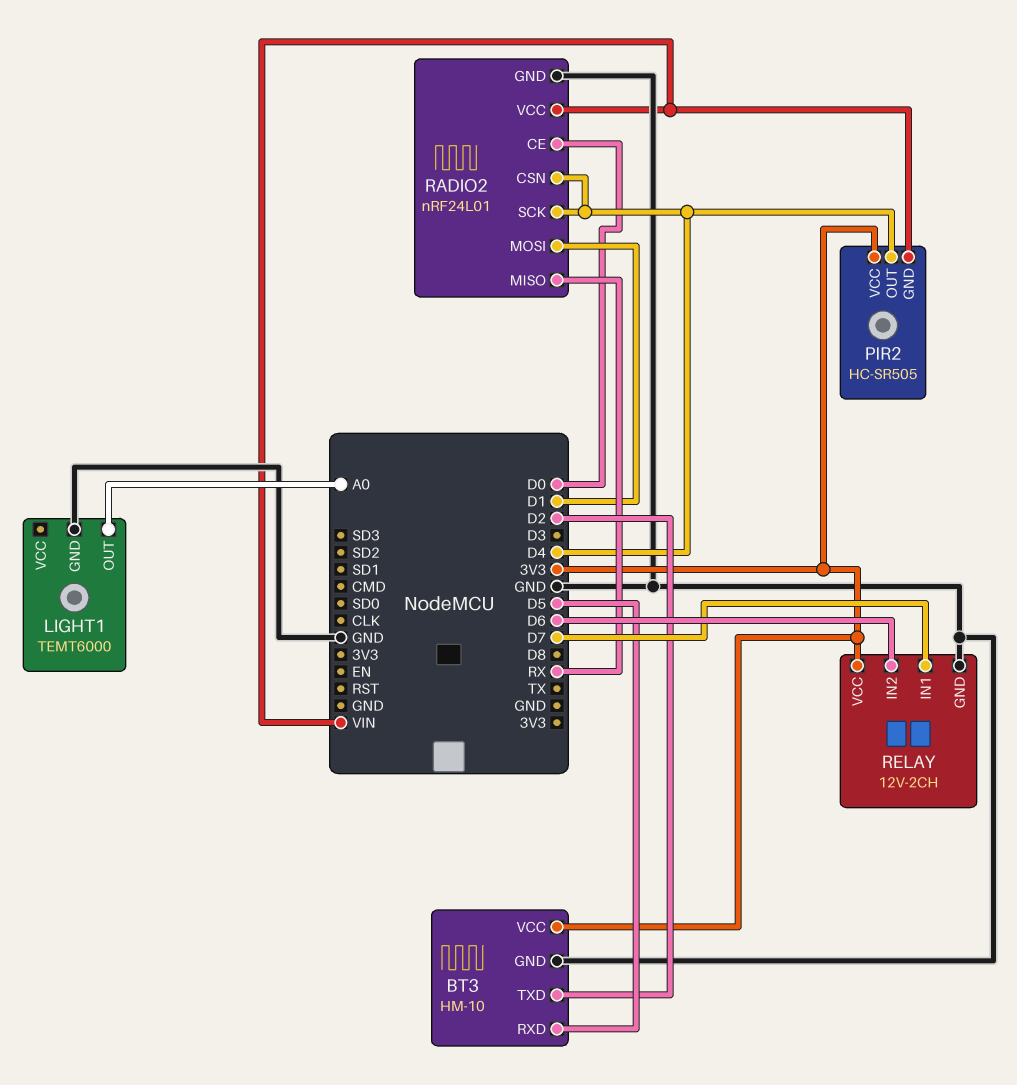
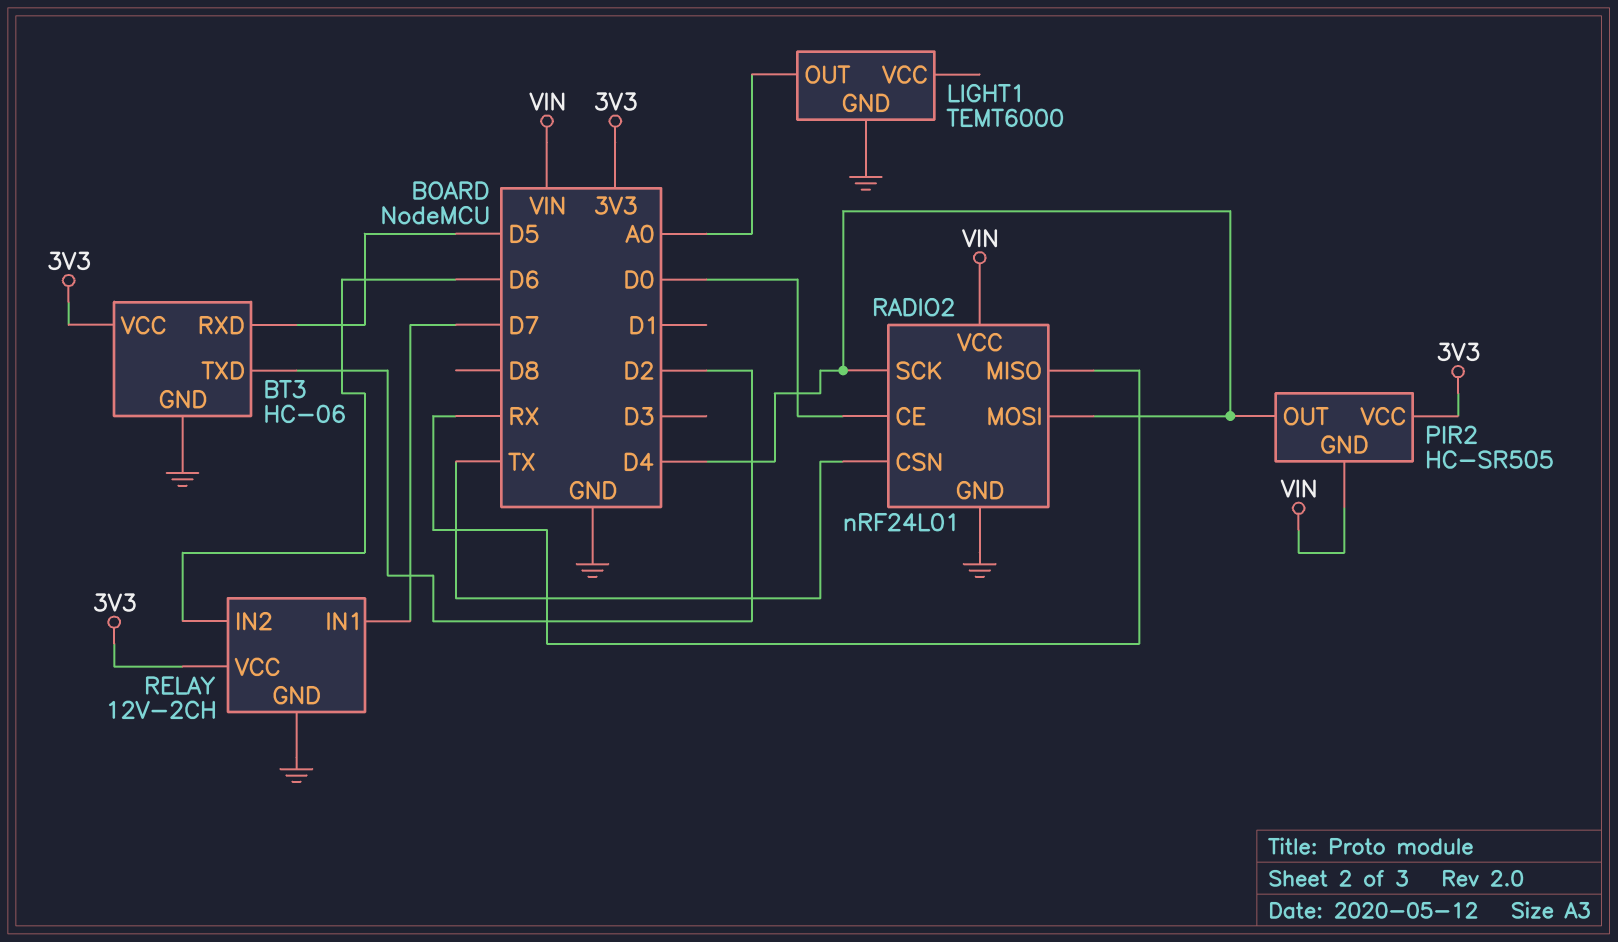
BT3: HM-10 -> HC-06
RADIO2 pin CSN: D4 -> TX
RADIO2 pin MOSI: D1 -> D4

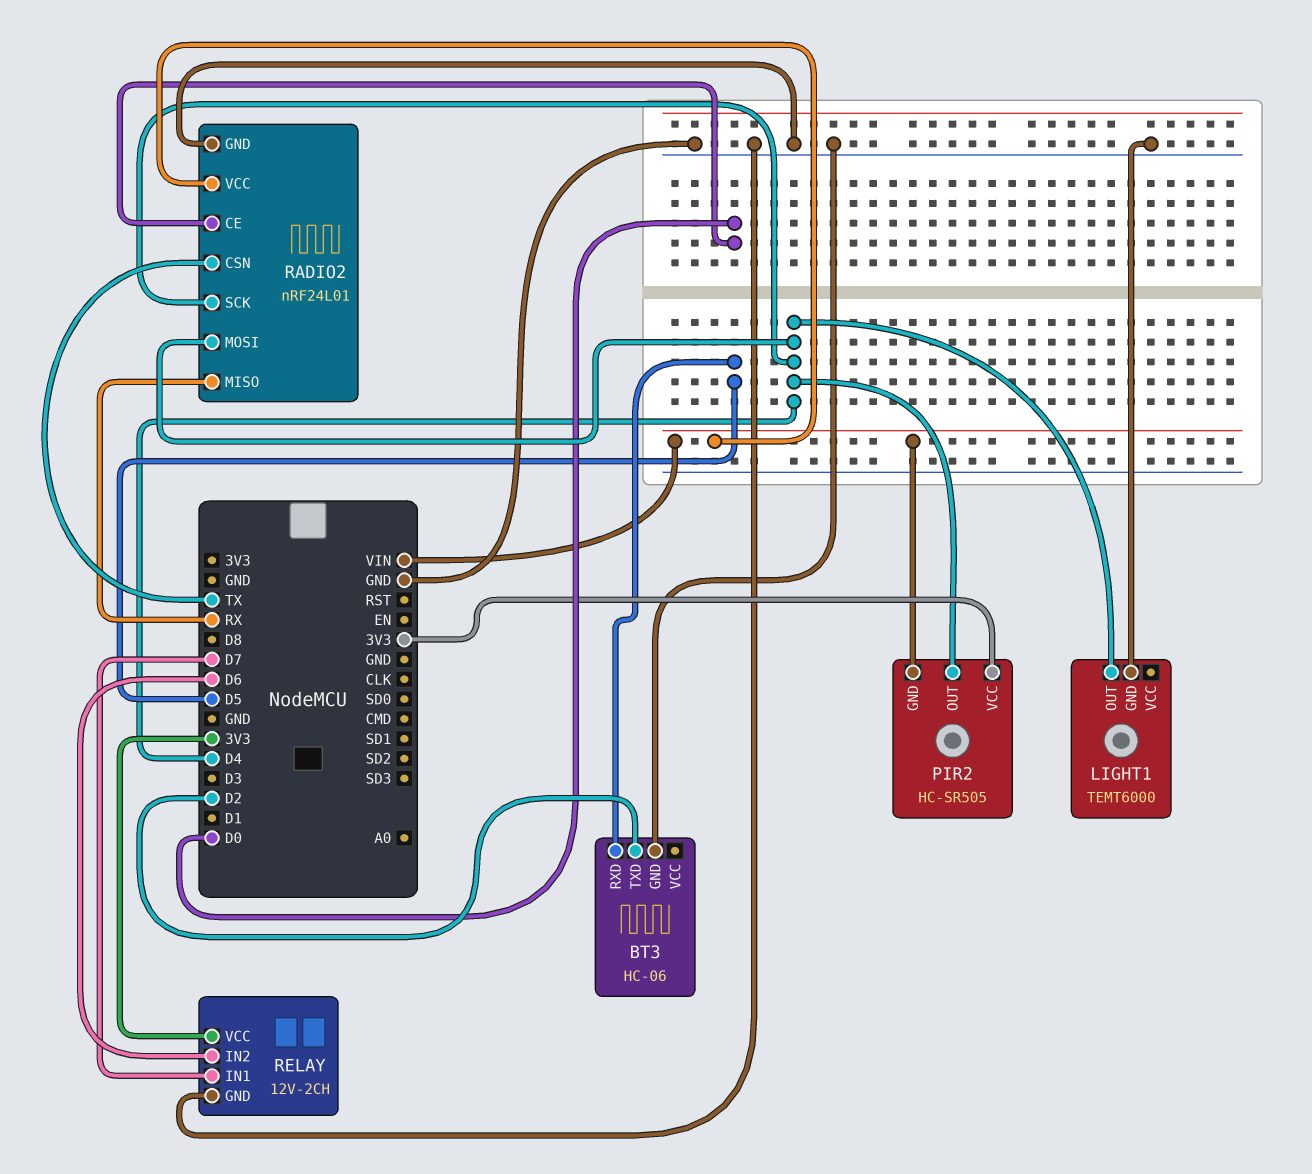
BT3 pin VCC: 3V3 -> none
LIGHT1 pin OUT: A0 -> D4

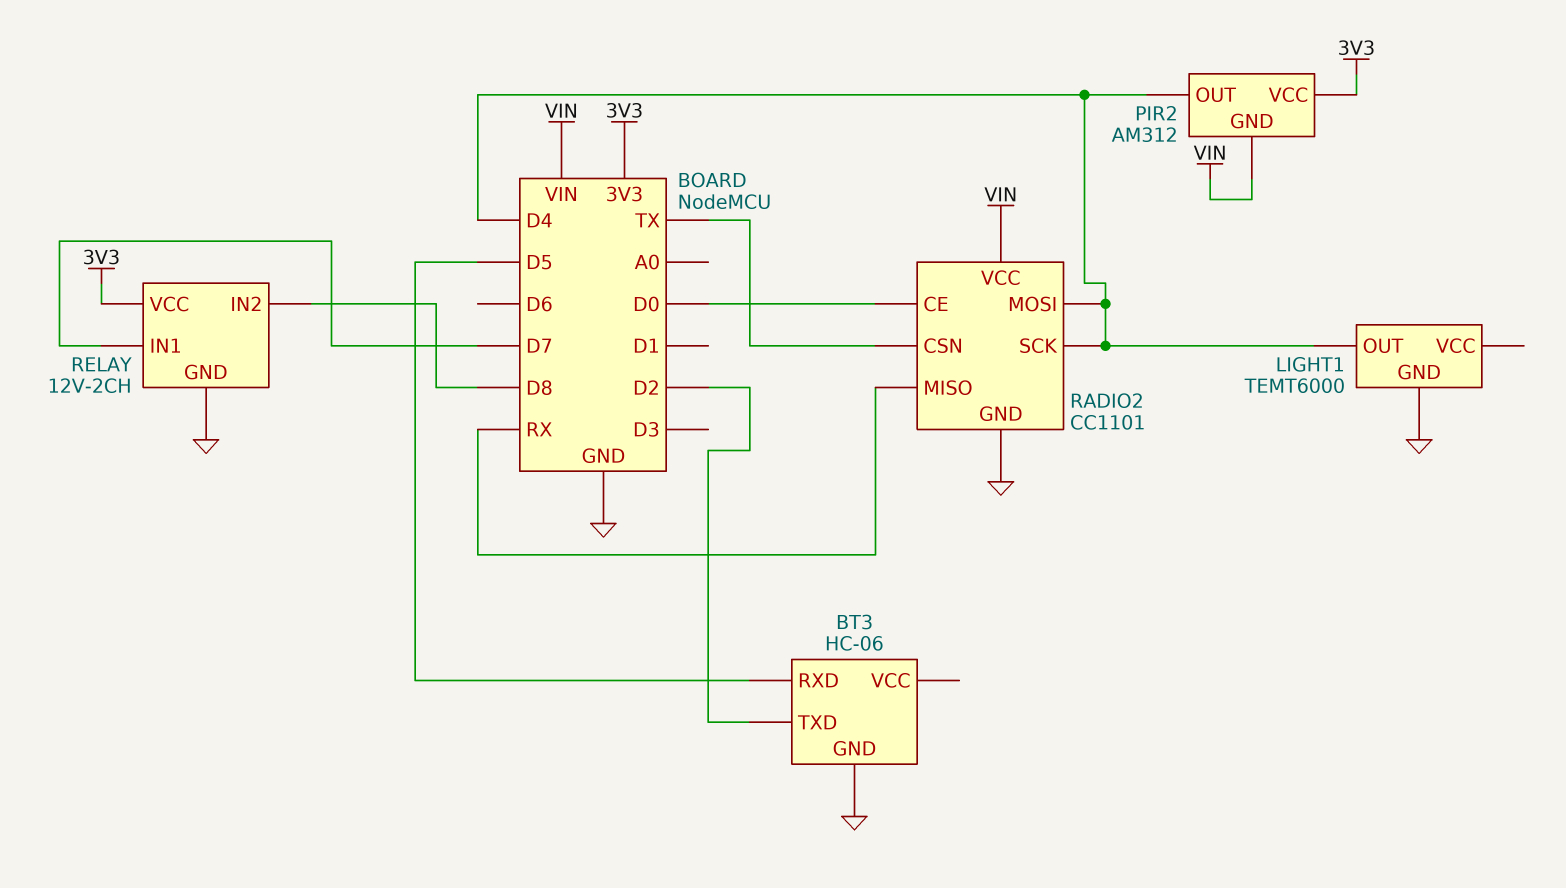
PIR2: HC-SR505 -> AM312
RADIO2: nRF24L01 -> CC1101
RELAY pin IN2: D6 -> D8

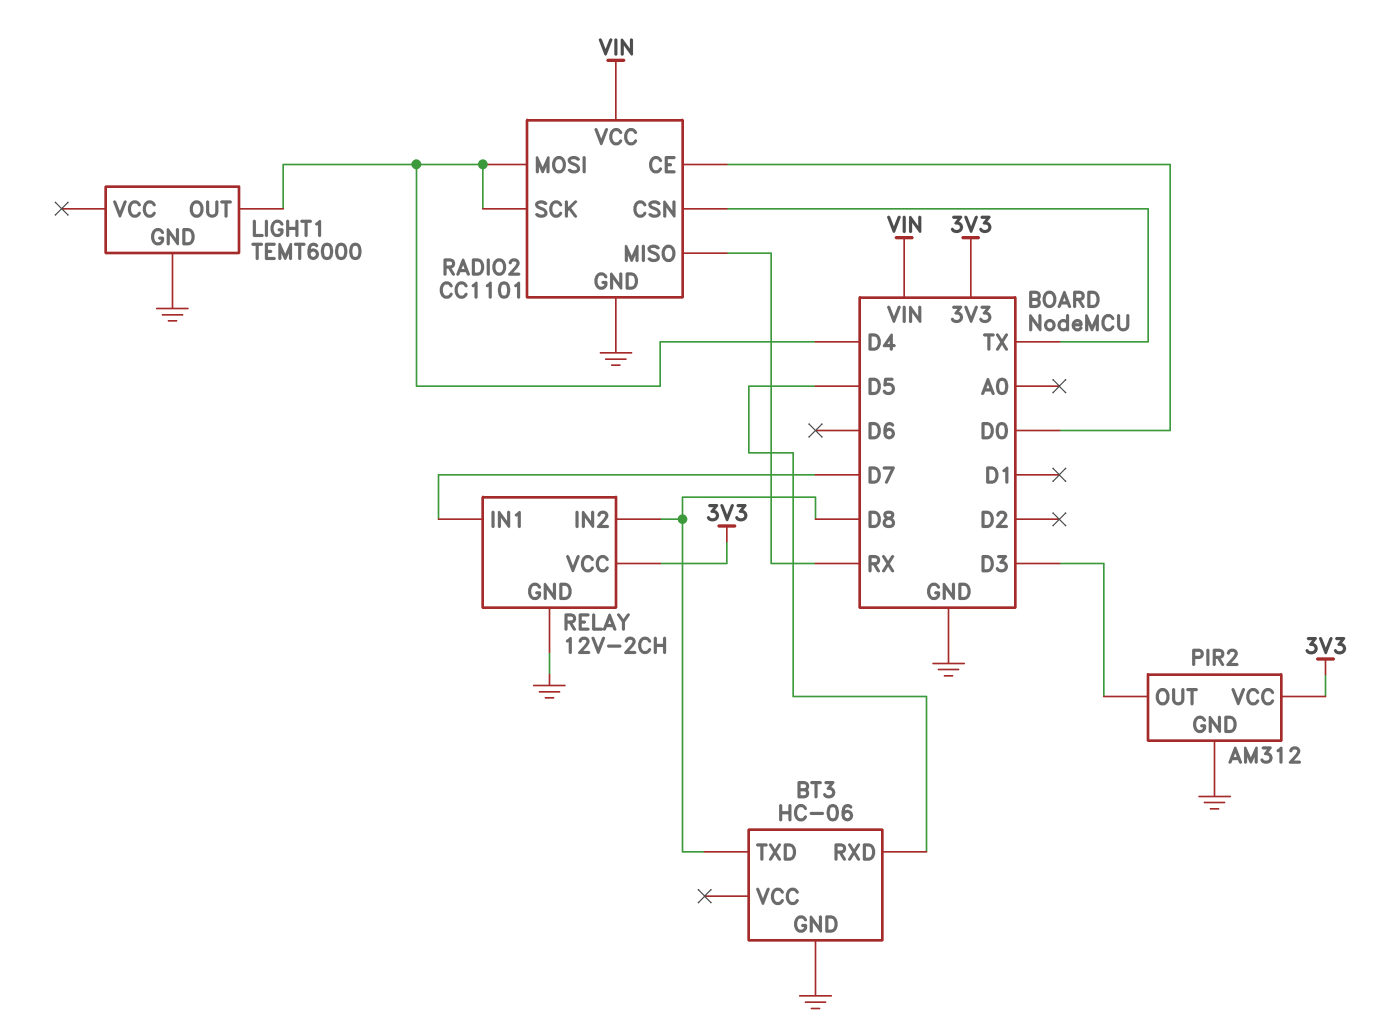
BT3 pin TXD: D2 -> D8
PIR2 pin GND: VIN -> GND
PIR2 pin OUT: D4 -> D3

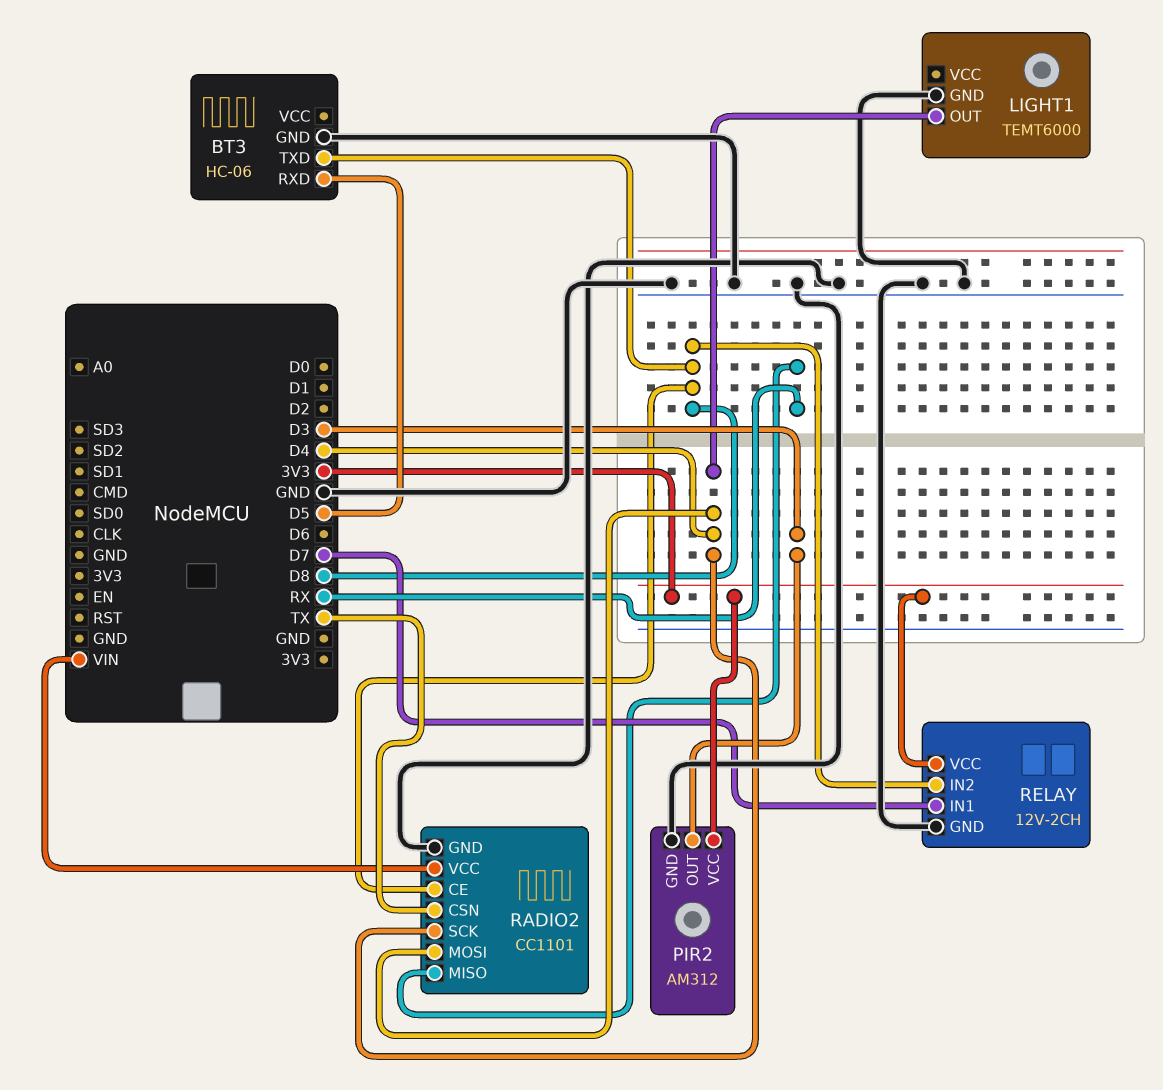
RADIO2 pin CE: D0 -> D8

